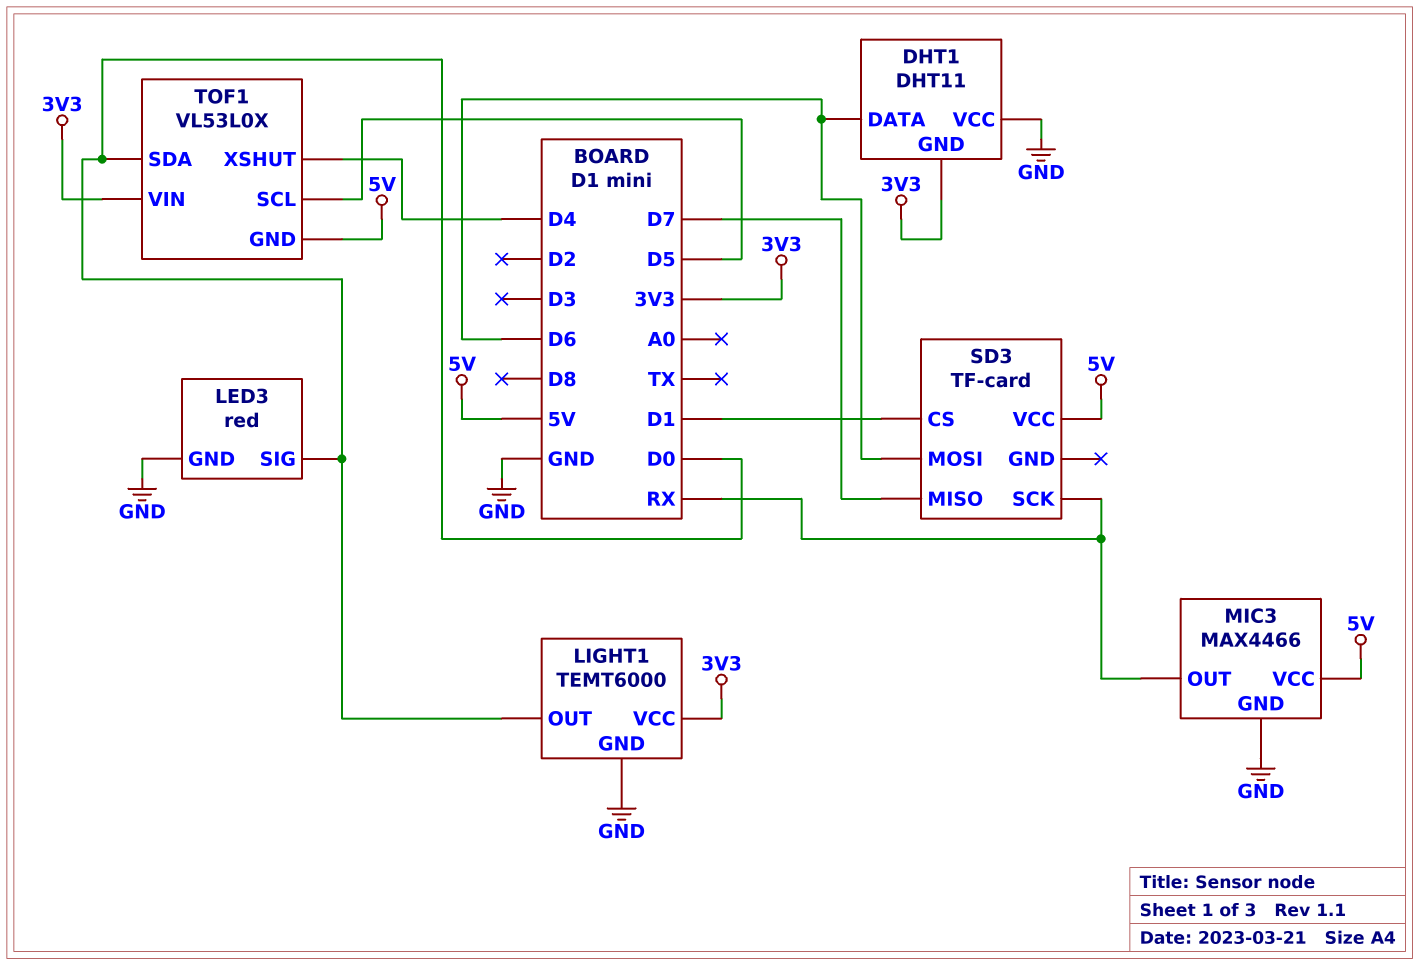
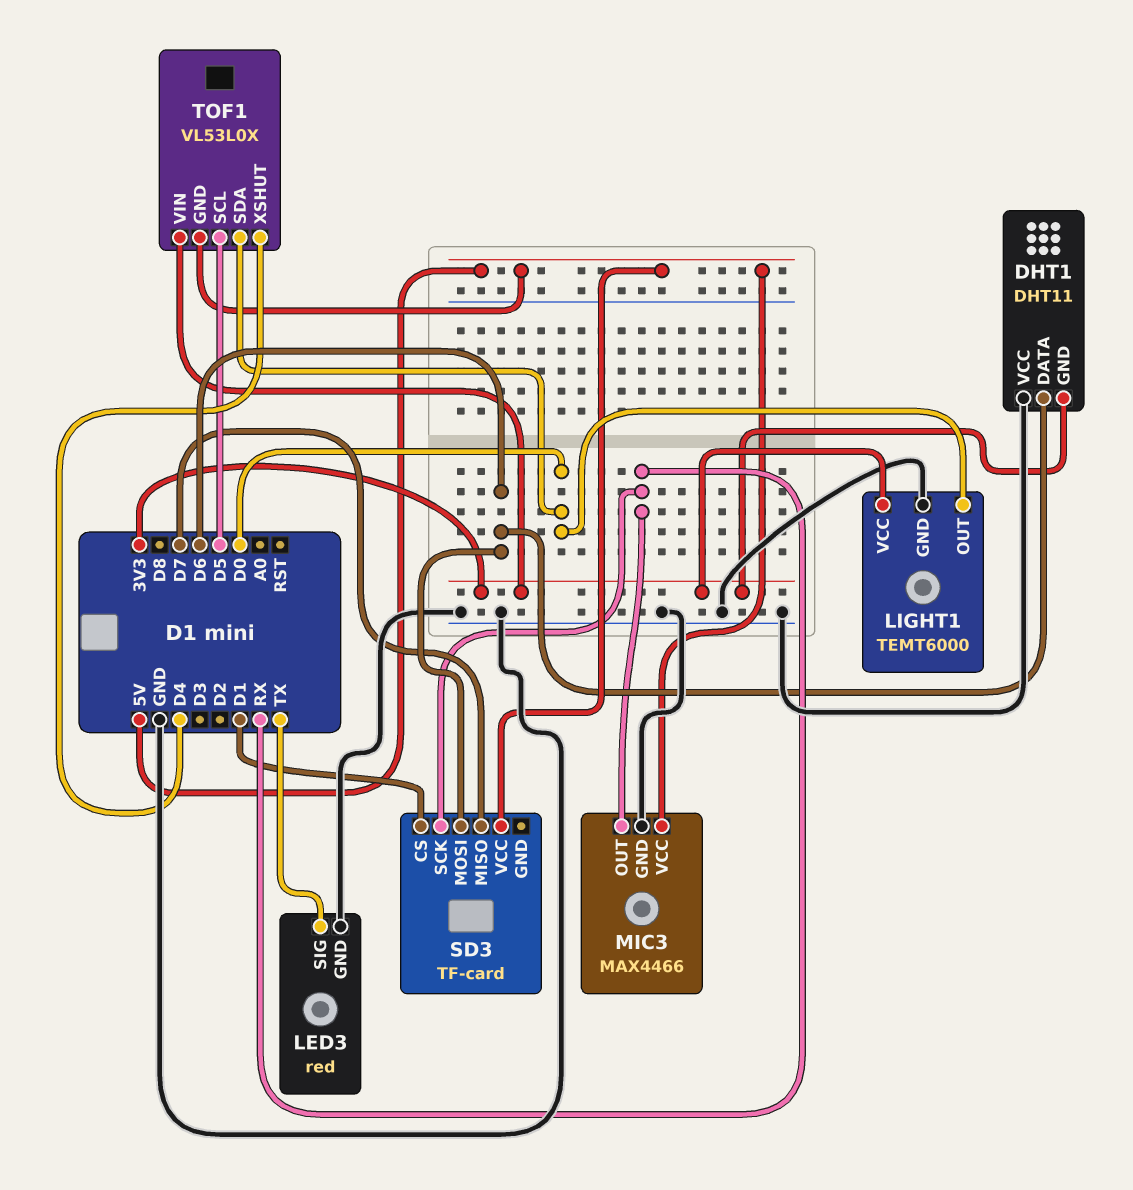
LED3 pin SIG: D0 -> TX

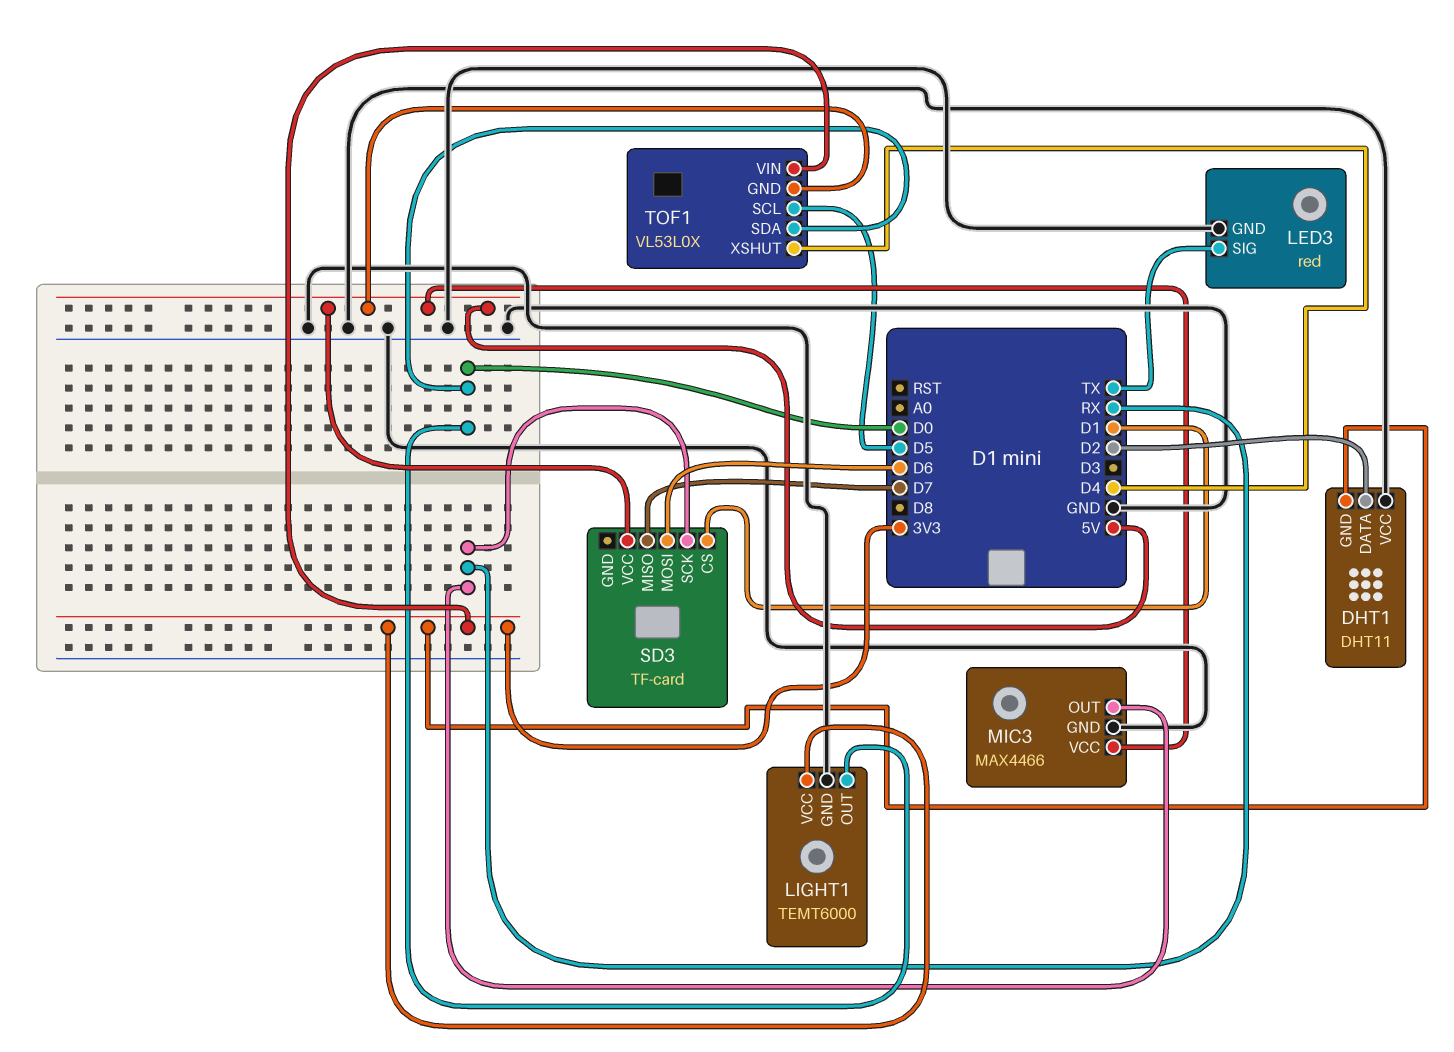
DHT1 pin DATA: D6 -> D2

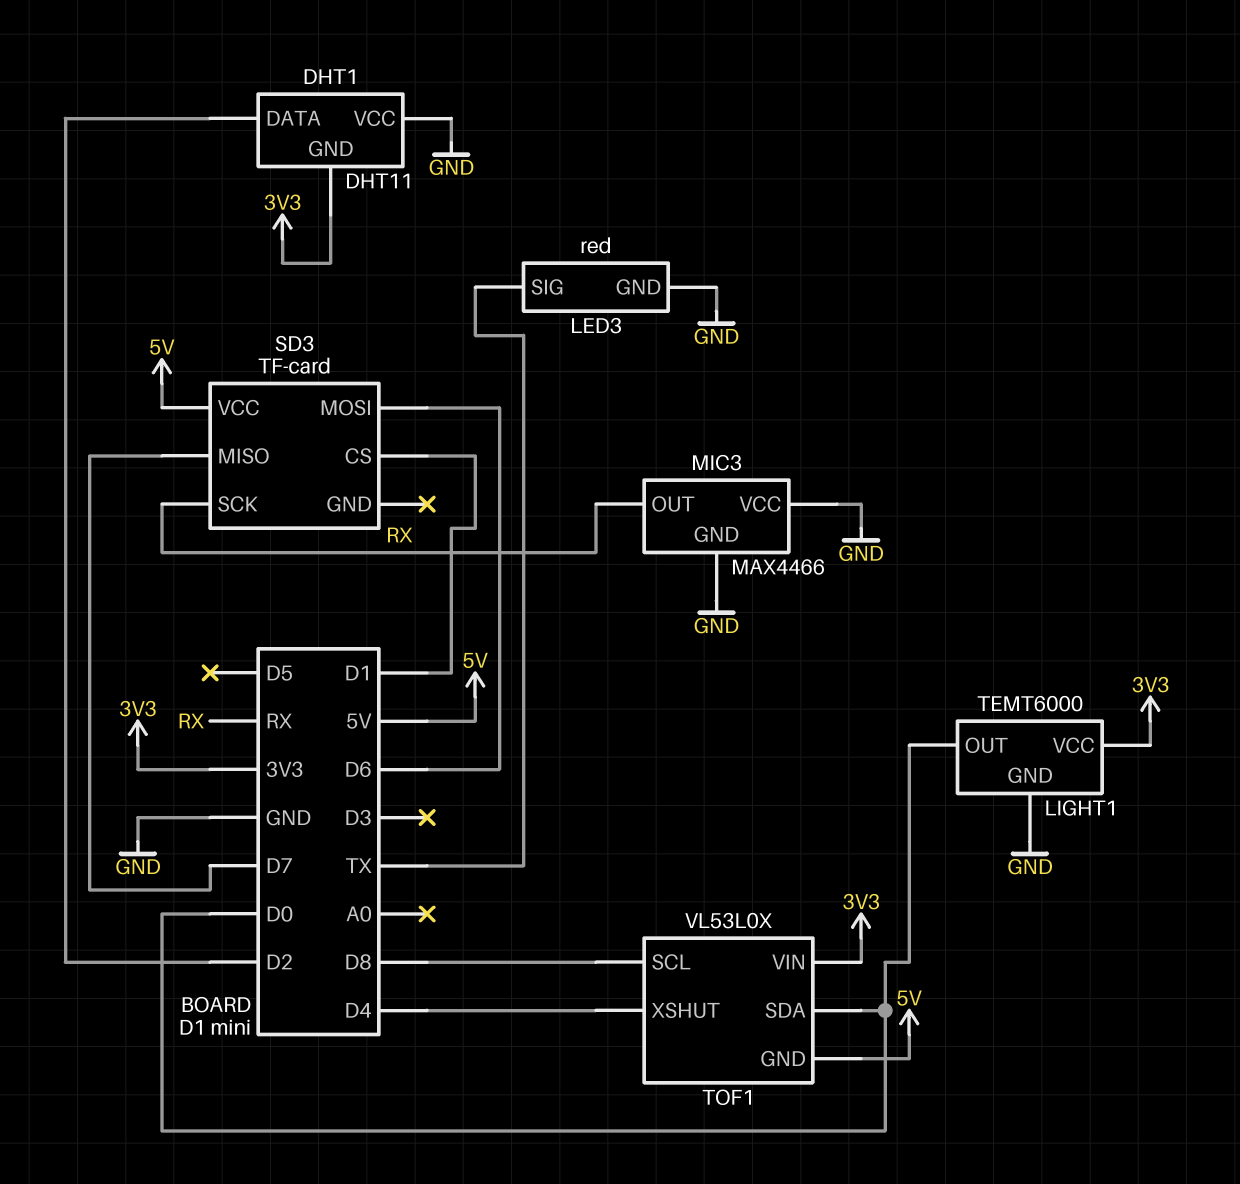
MIC3 pin VCC: 5V -> GND
TOF1 pin SCL: D5 -> D8

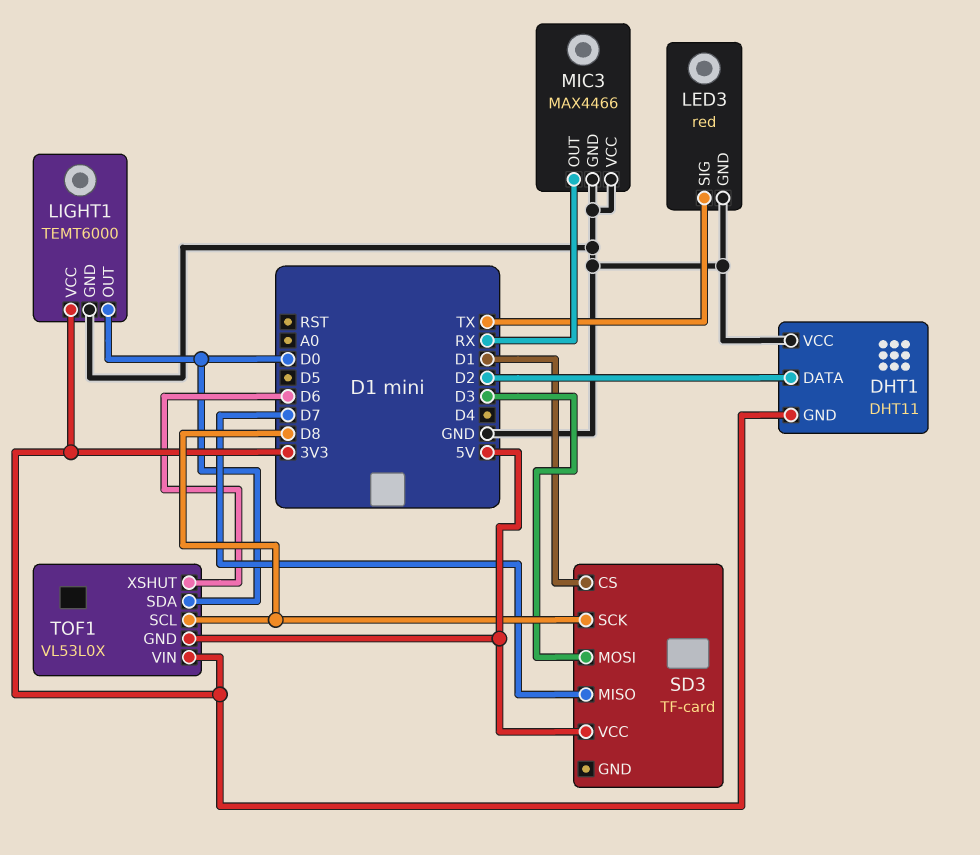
SD3 pin MOSI: D6 -> D3
SD3 pin SCK: RX -> D8
TOF1 pin XSHUT: D4 -> D6

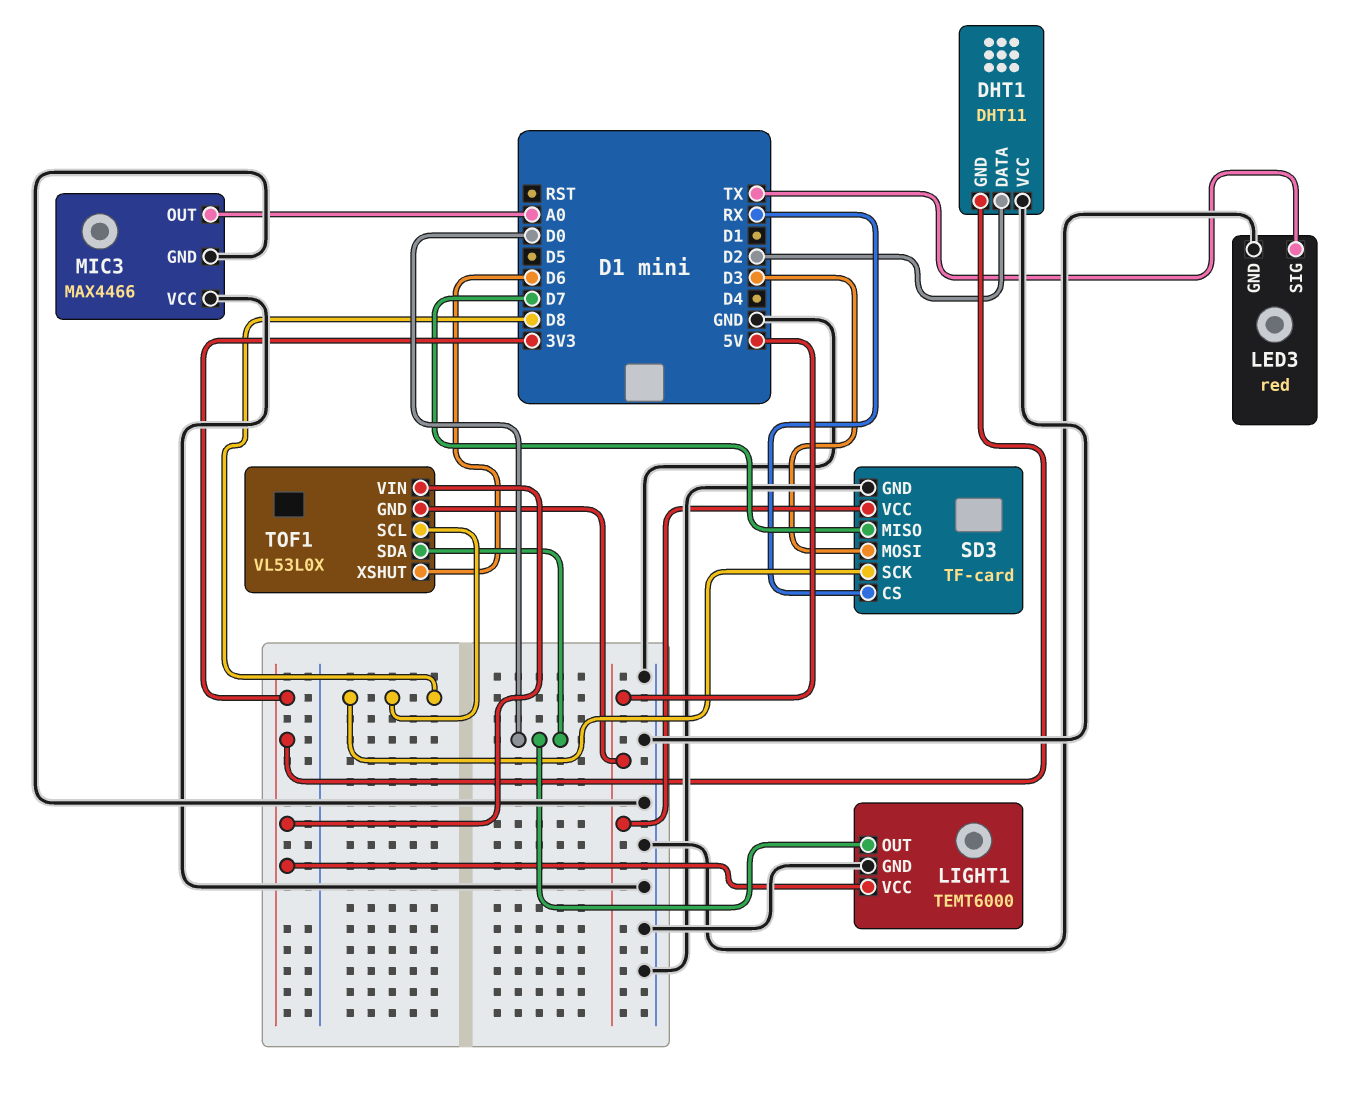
MIC3 pin OUT: RX -> A0
SD3 pin CS: D1 -> RX
SD3 pin GND: none -> GND

